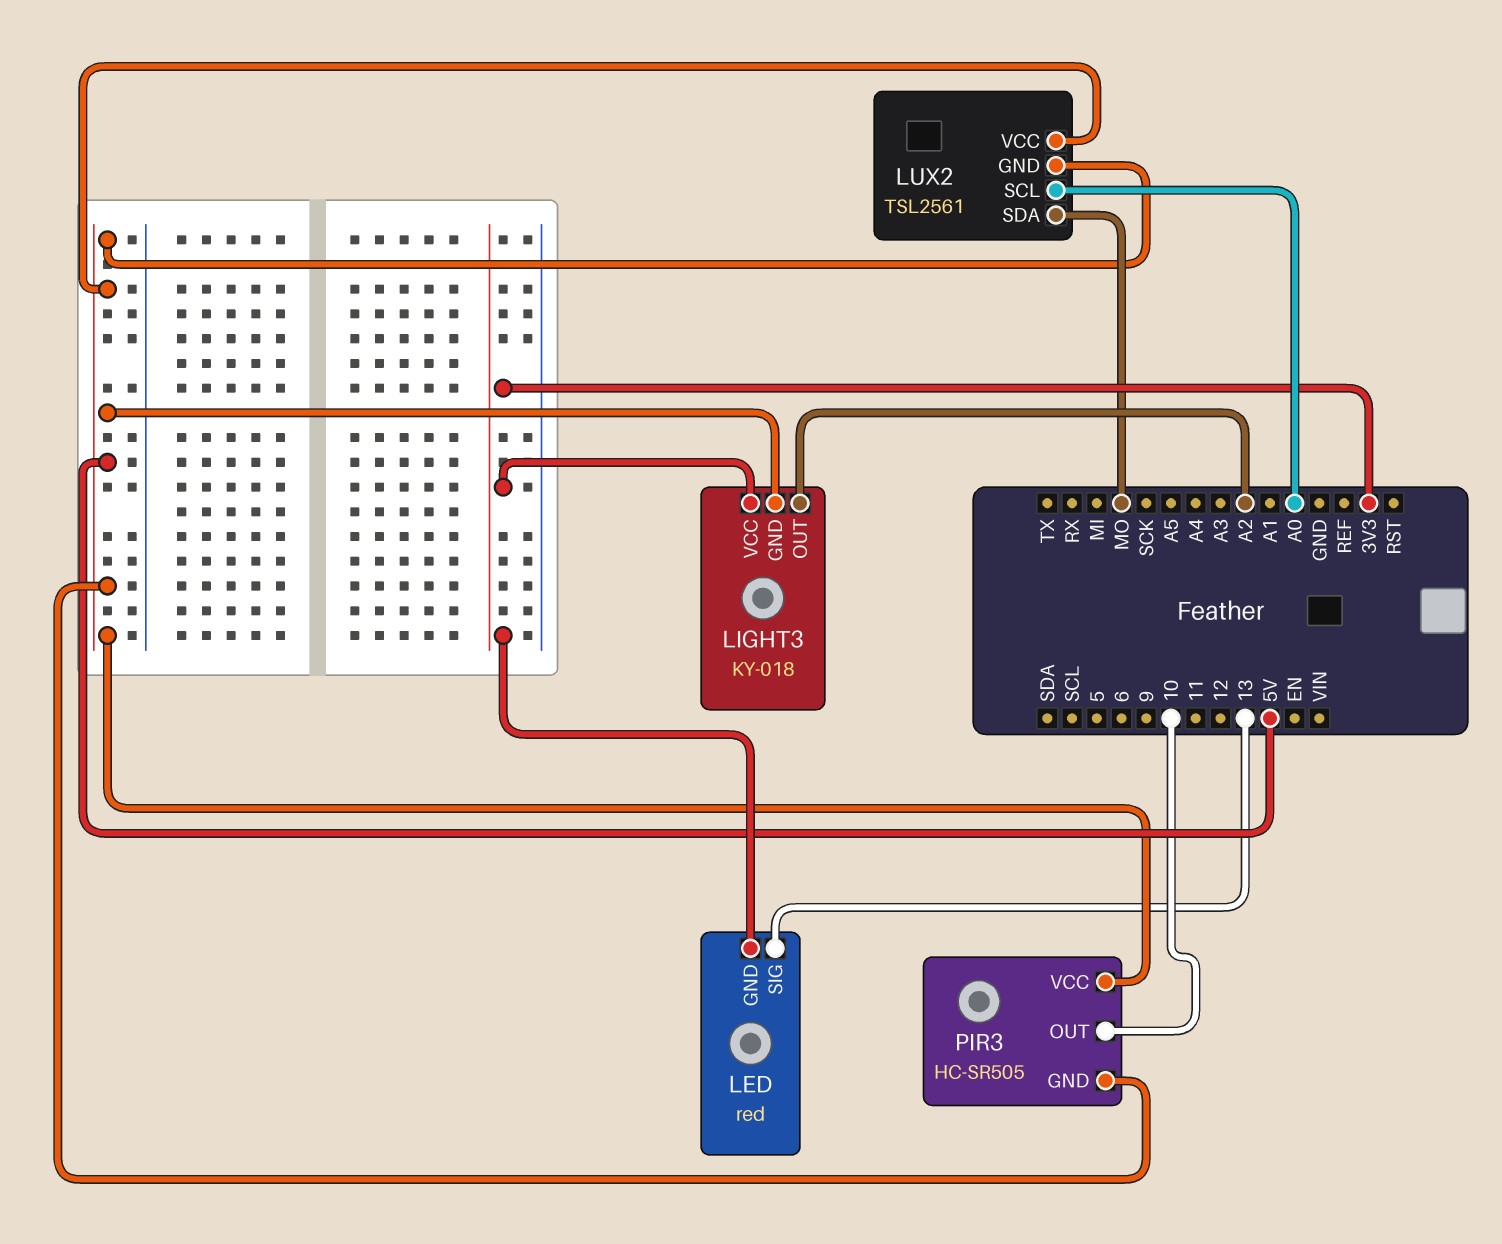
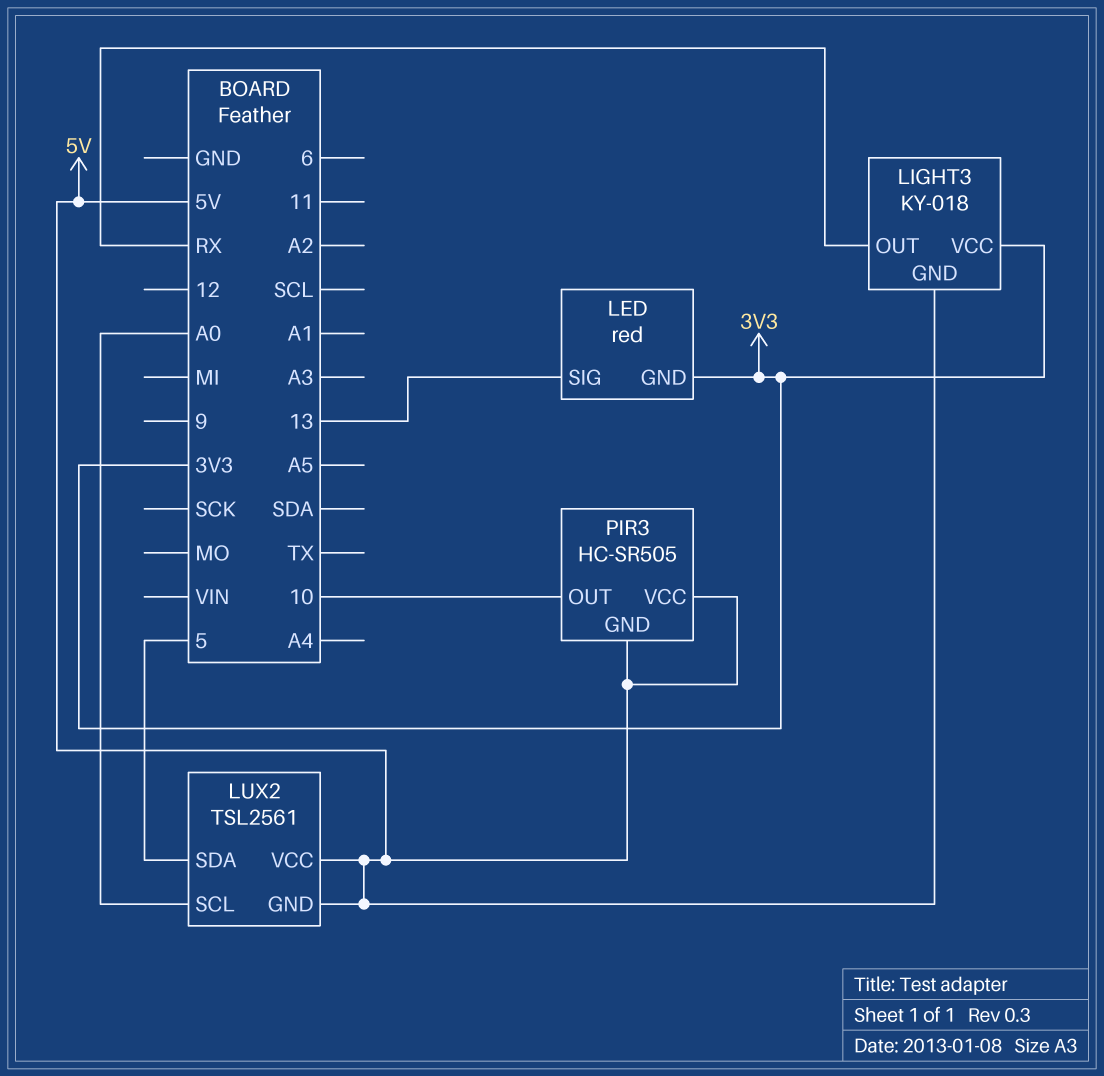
LIGHT3 pin OUT: A2 -> RX
LUX2 pin SDA: MO -> 5

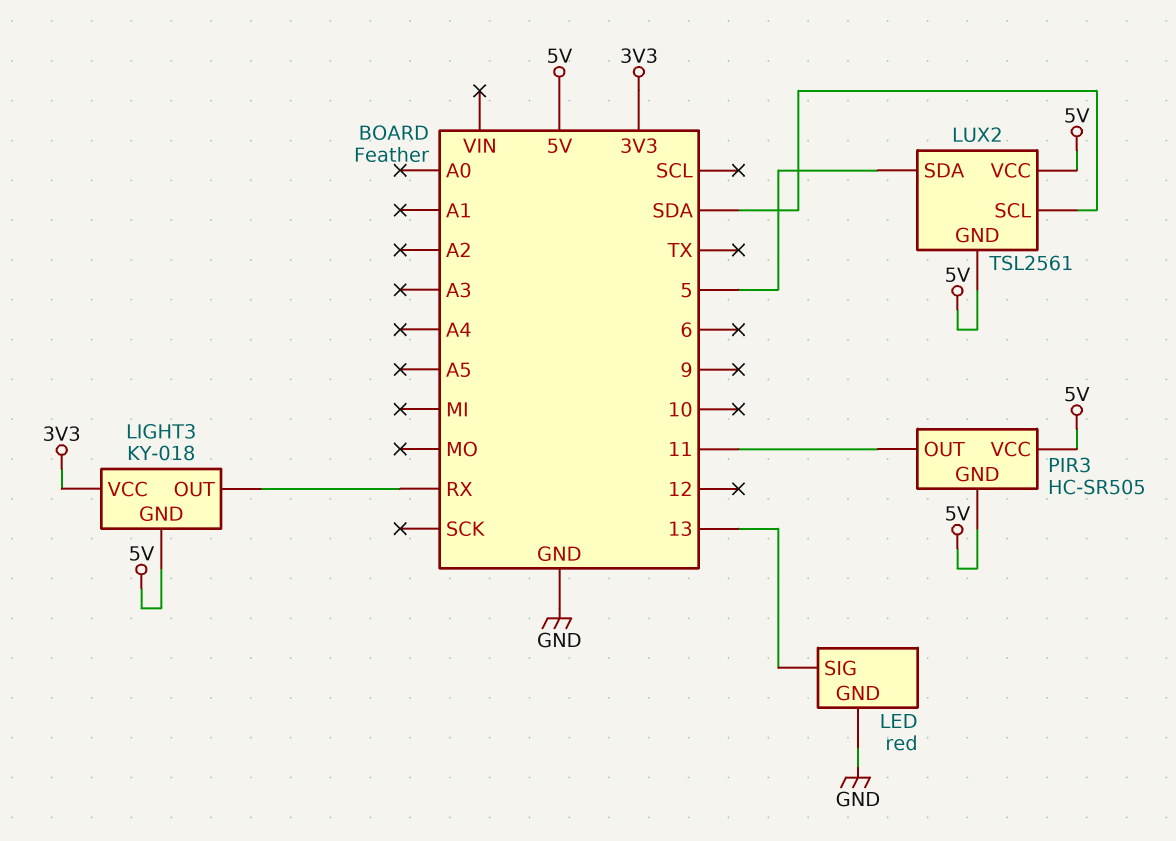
LED pin GND: 3V3 -> GND
LUX2 pin SCL: A0 -> SDA
PIR3 pin OUT: 10 -> 11

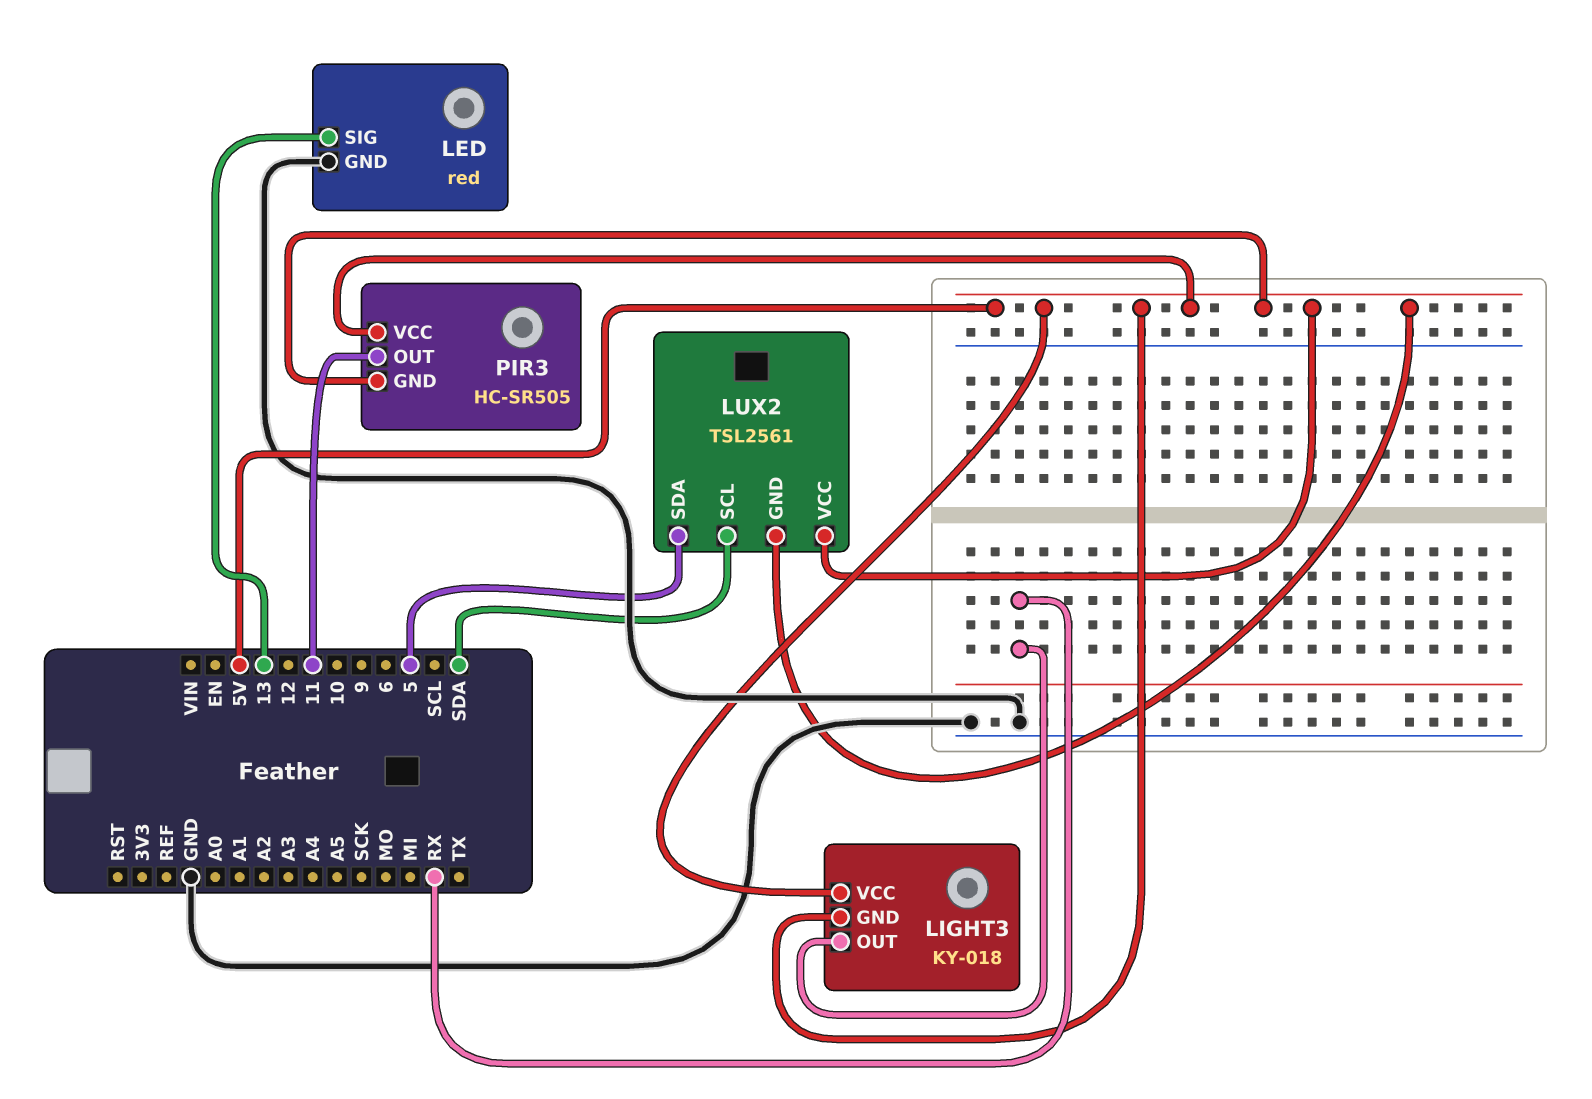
LIGHT3 pin VCC: 3V3 -> 5V

